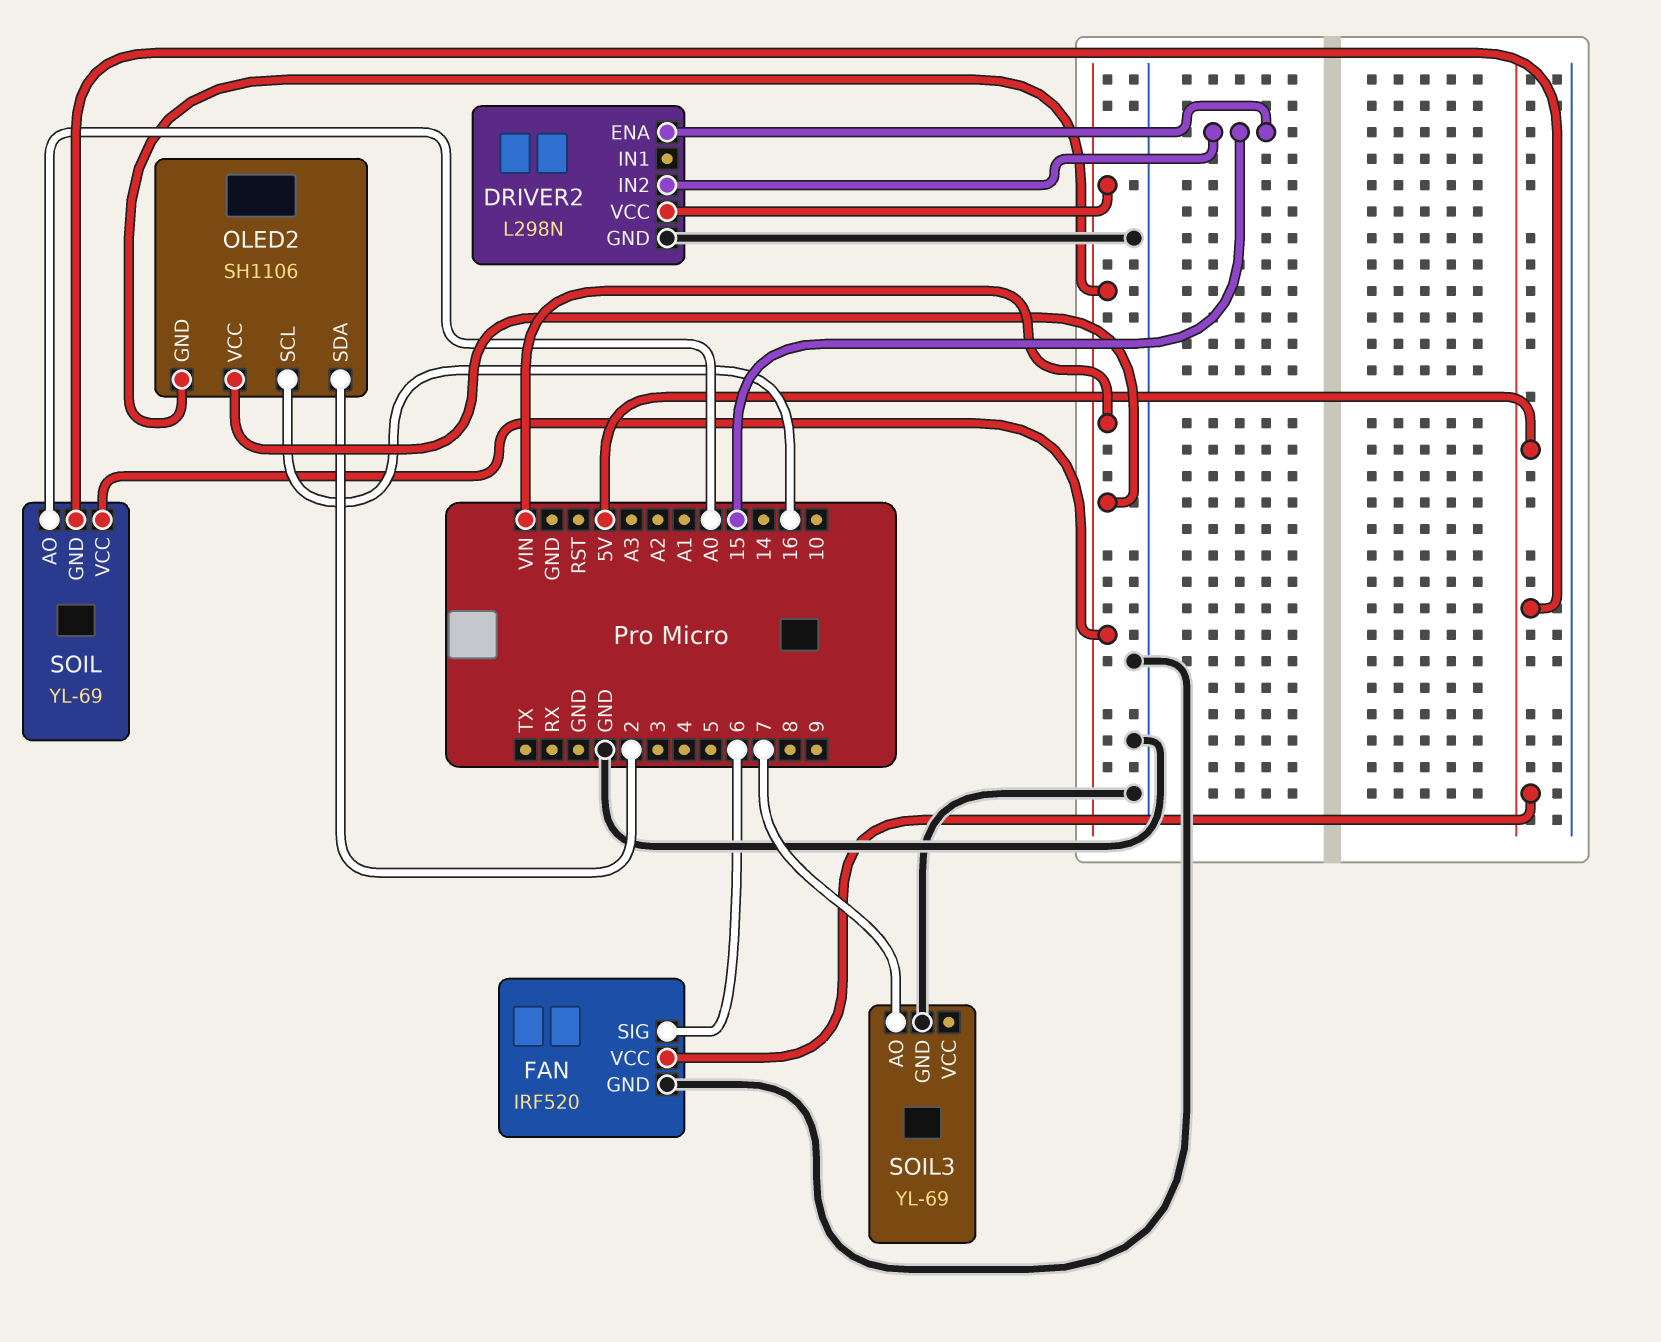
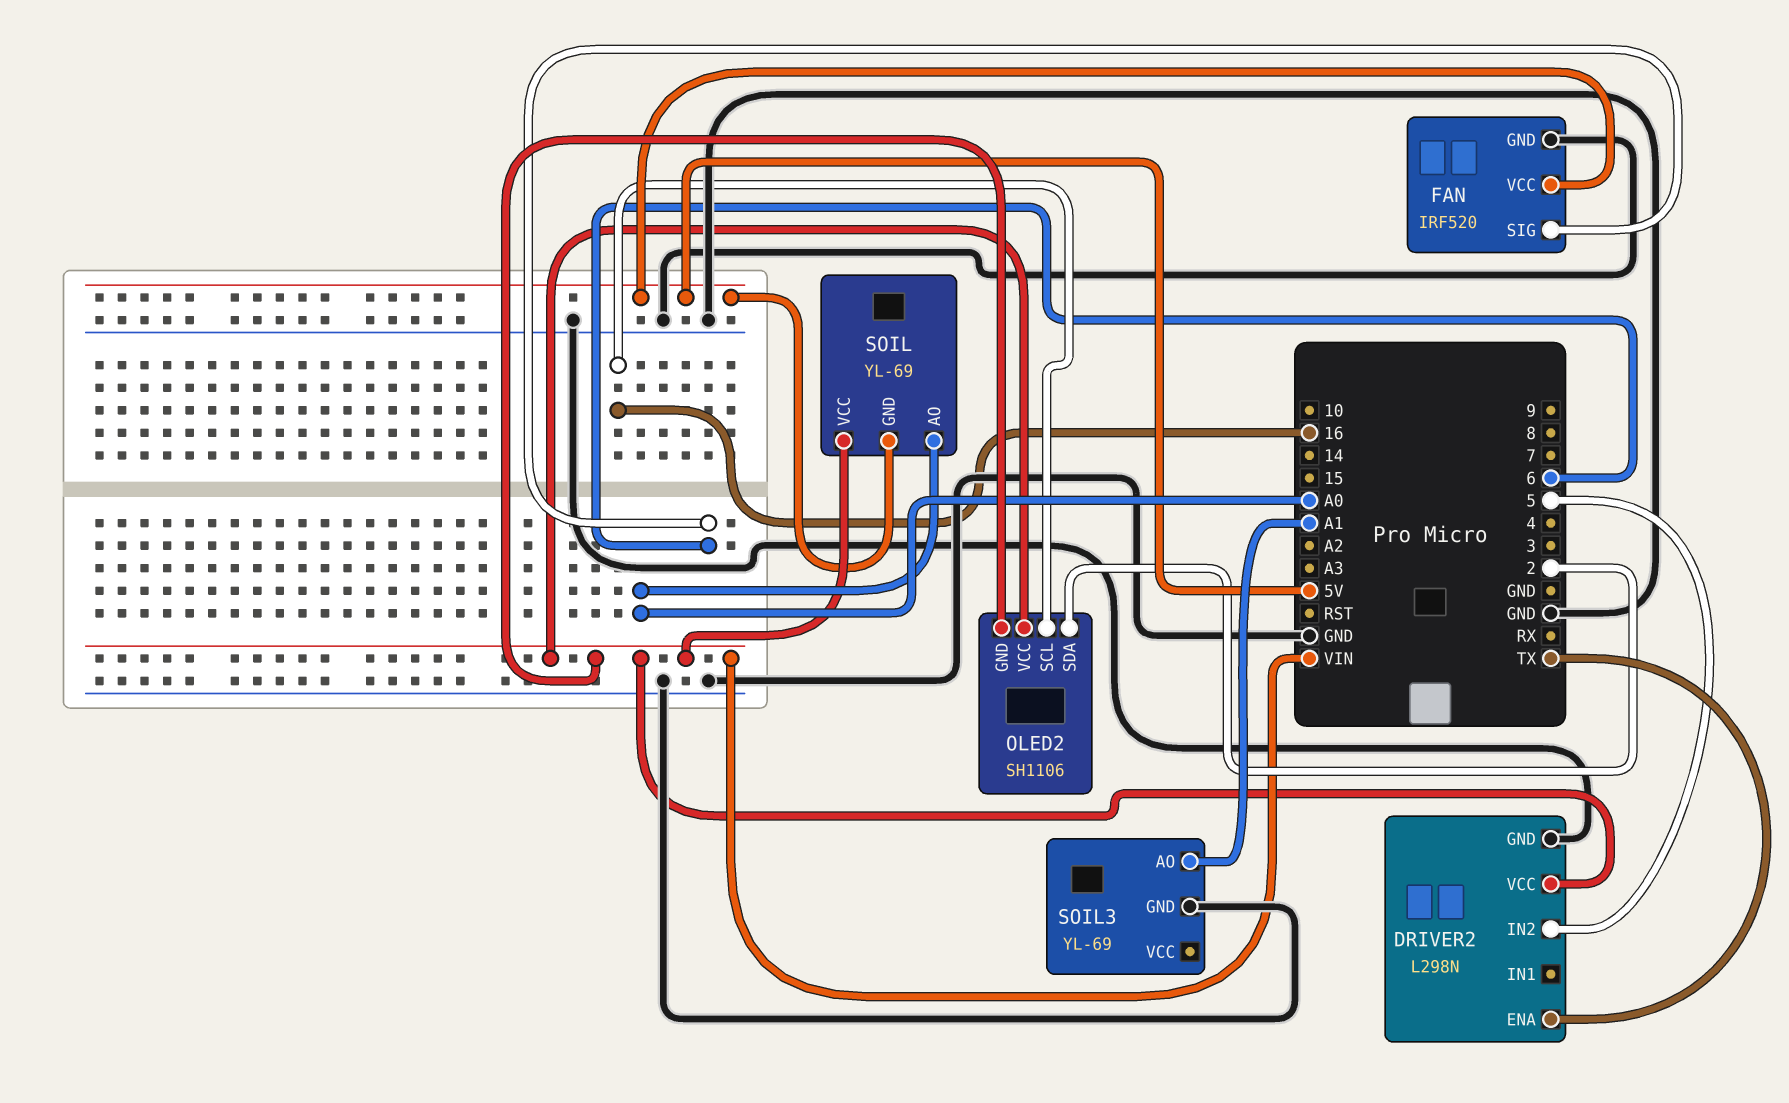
DRIVER2 pin ENA: 15 -> TX
DRIVER2 pin IN2: 15 -> 5
SOIL3 pin AO: 7 -> A1

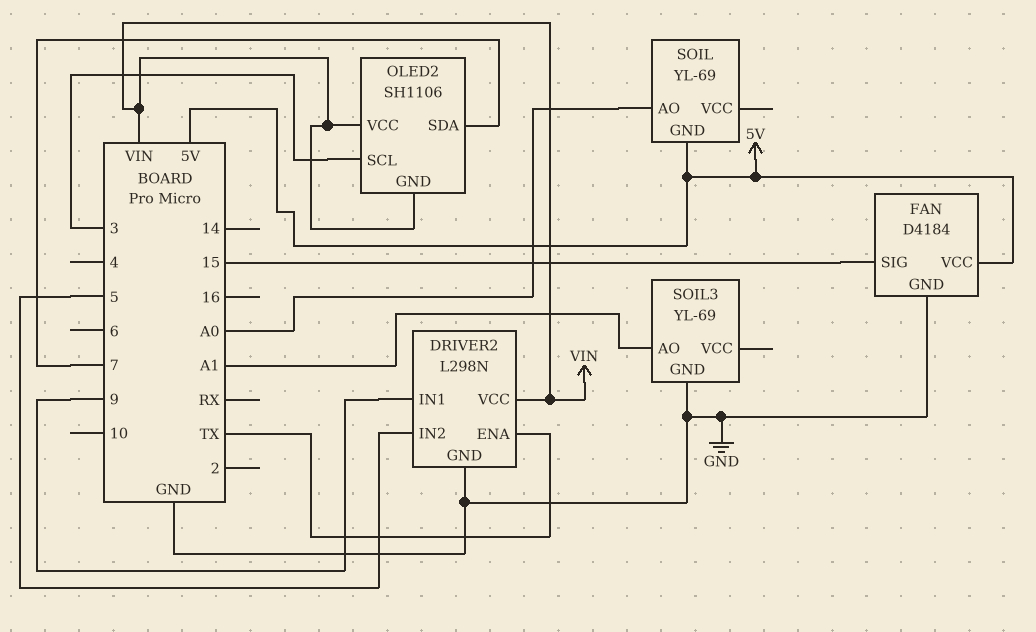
DRIVER2 pin IN1: none -> 9
FAN: IRF520 -> D4184
FAN pin SIG: 6 -> 15
OLED2 pin SCL: 16 -> 3
OLED2 pin SDA: 2 -> 7
SOIL pin VCC: VIN -> none

